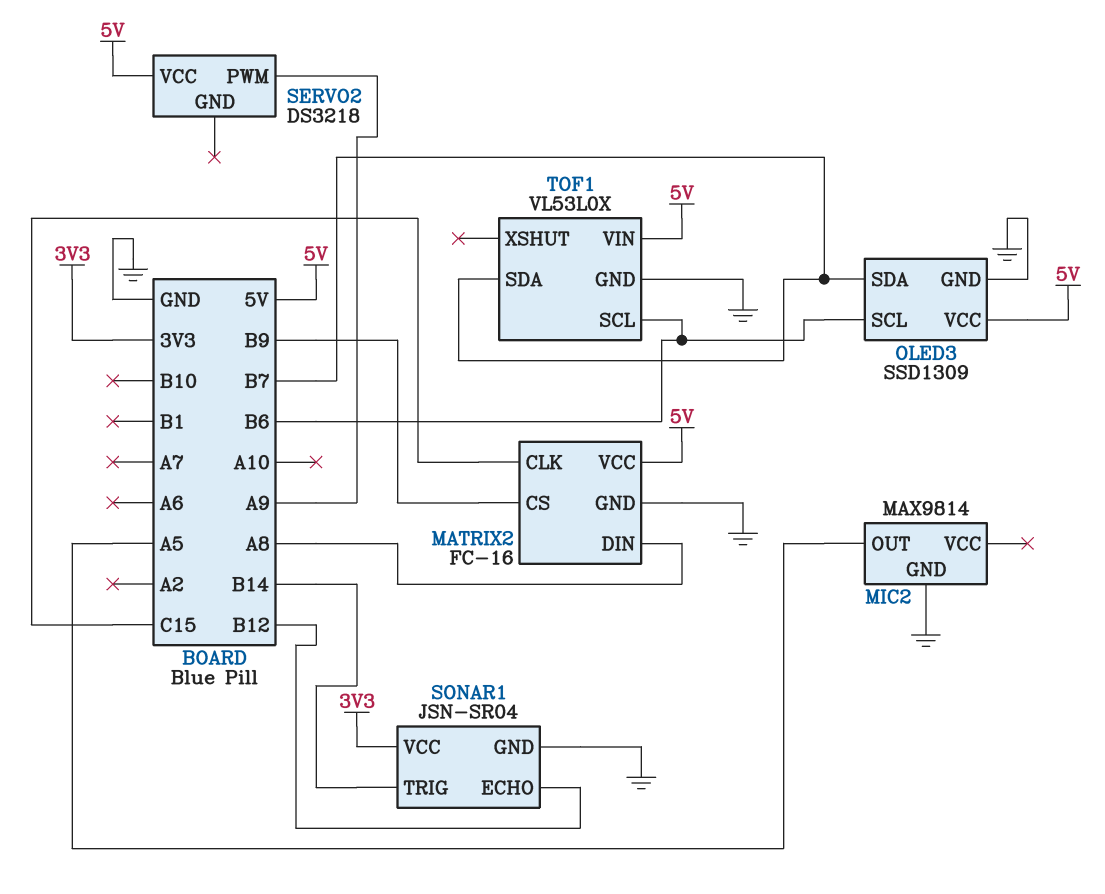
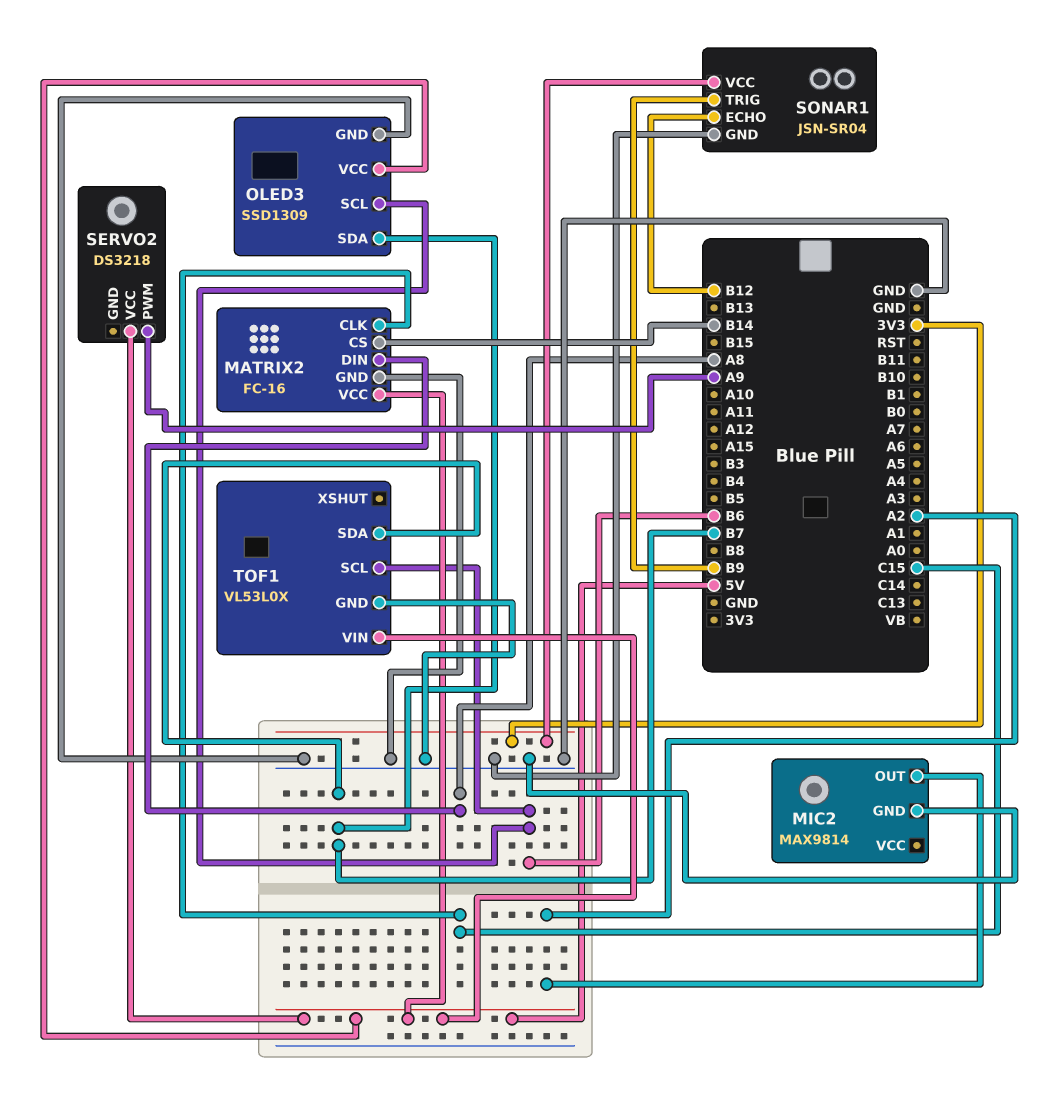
MATRIX2 pin CS: B9 -> B14
MIC2 pin OUT: A5 -> A2
SONAR1 pin TRIG: B14 -> B9

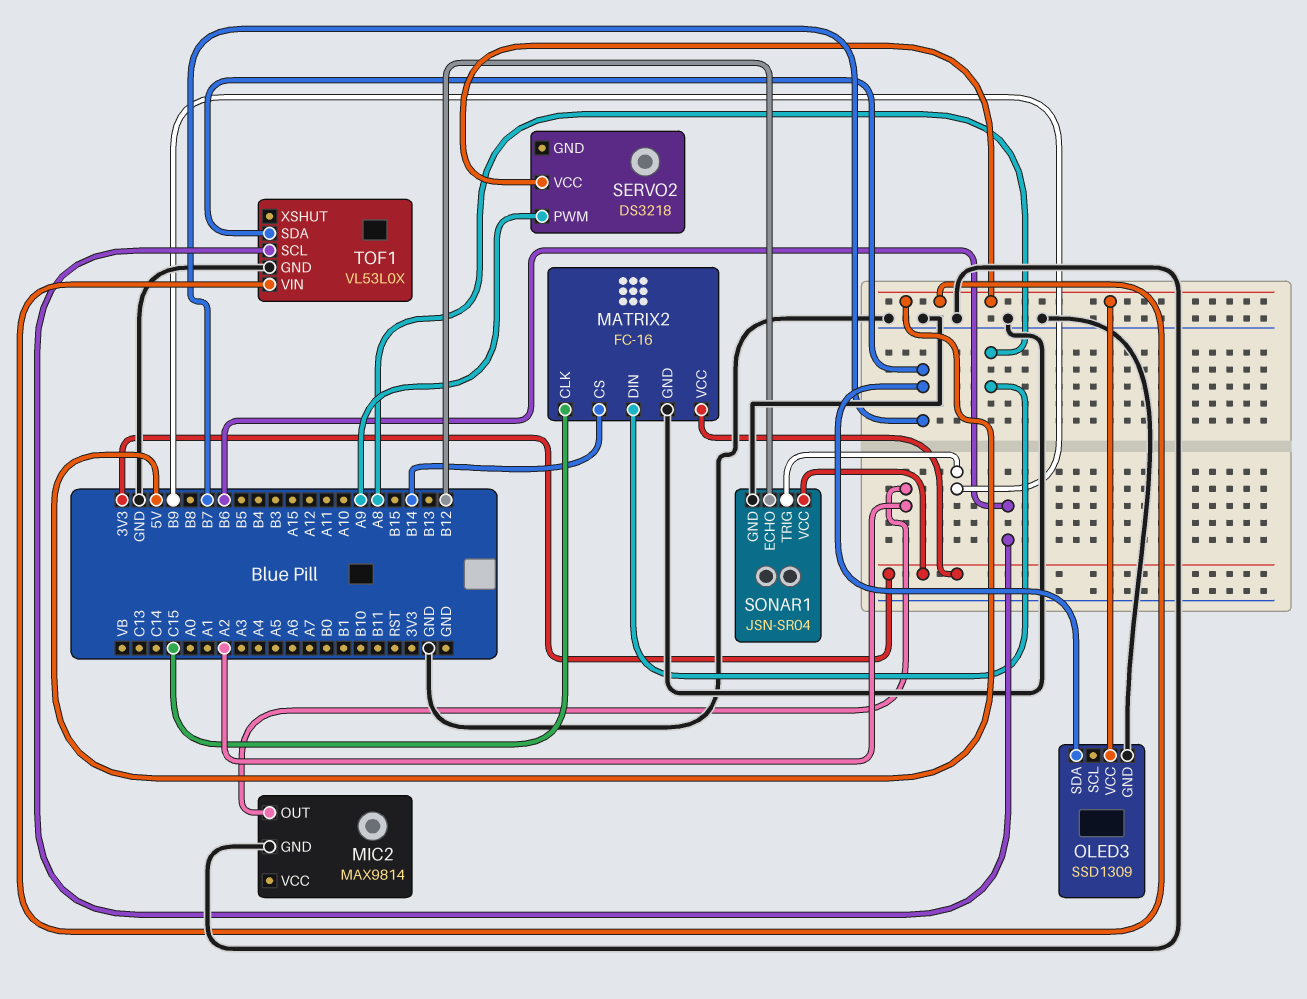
MATRIX2 pin VCC: 5V -> 3V3
OLED3 pin SCL: B6 -> none

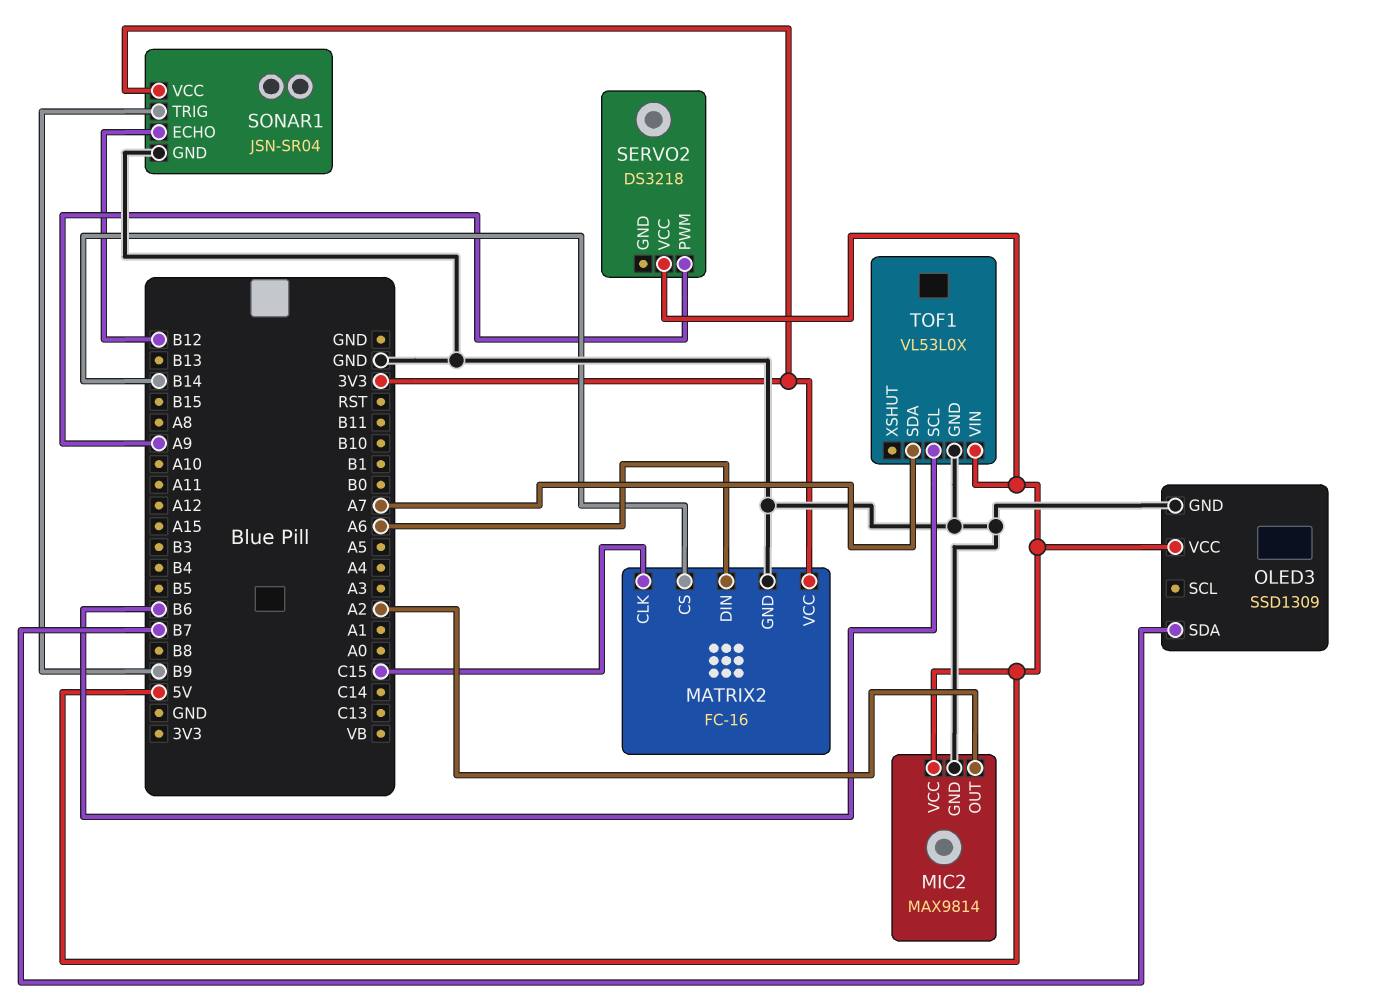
MATRIX2 pin DIN: A8 -> A6
MIC2 pin VCC: none -> 5V
TOF1 pin SDA: B7 -> A7

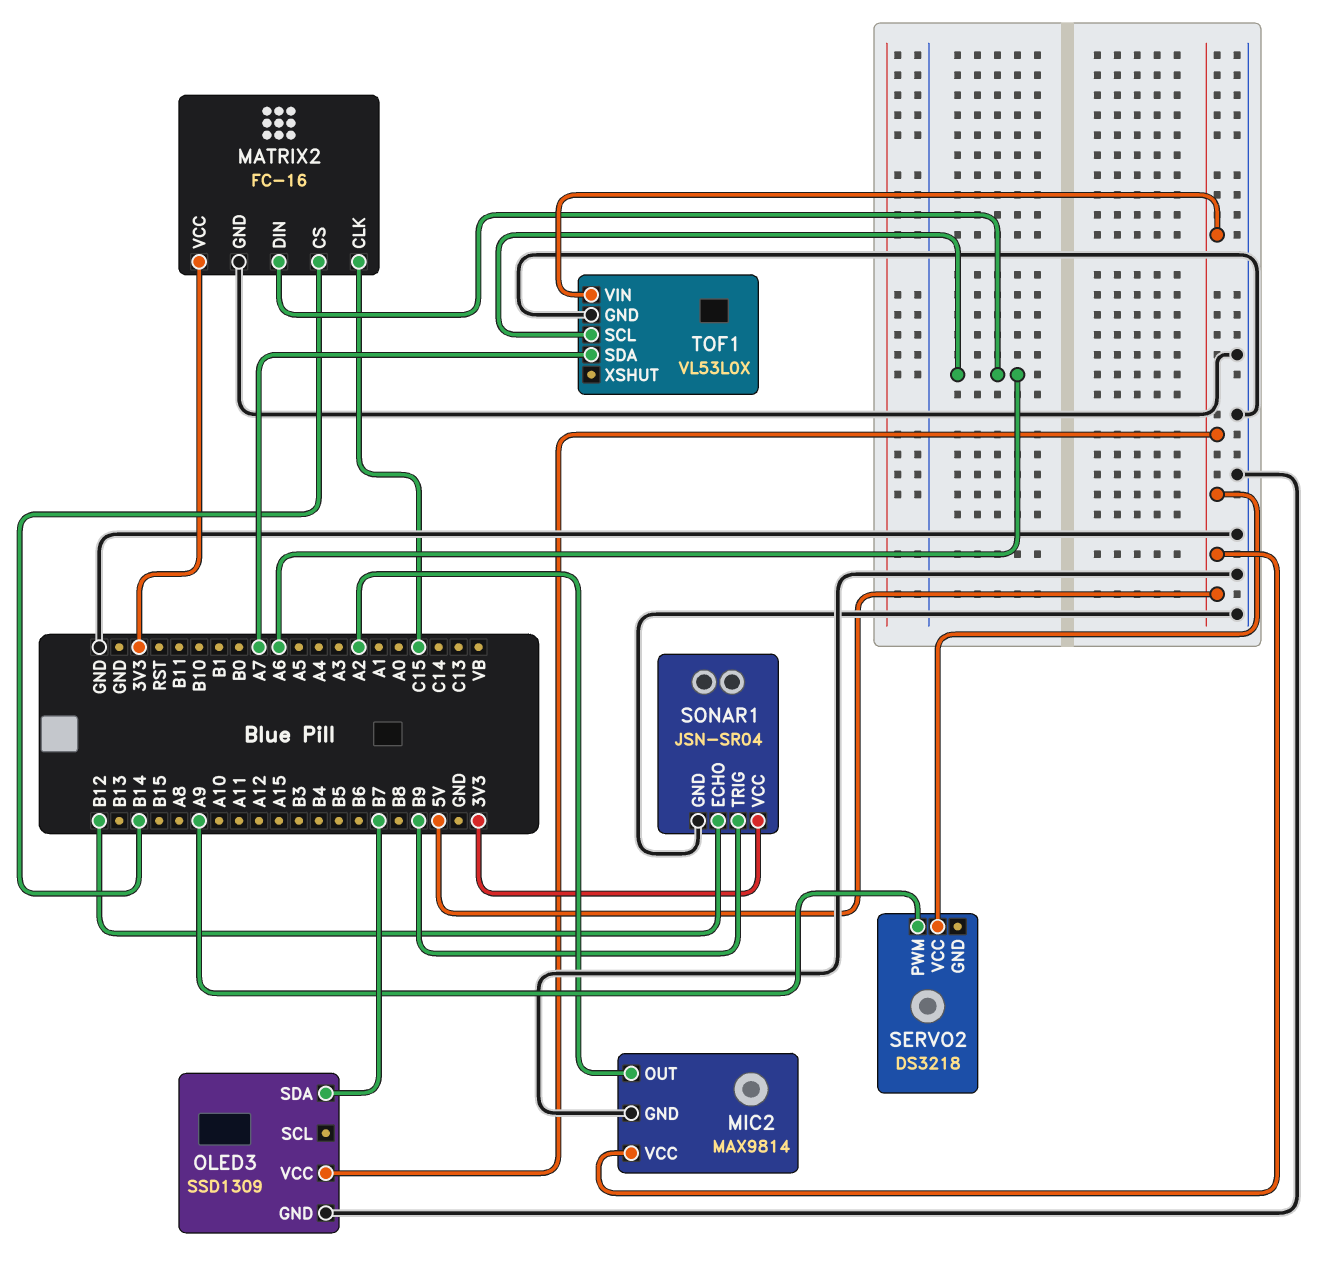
TOF1 pin SCL: B6 -> A6

